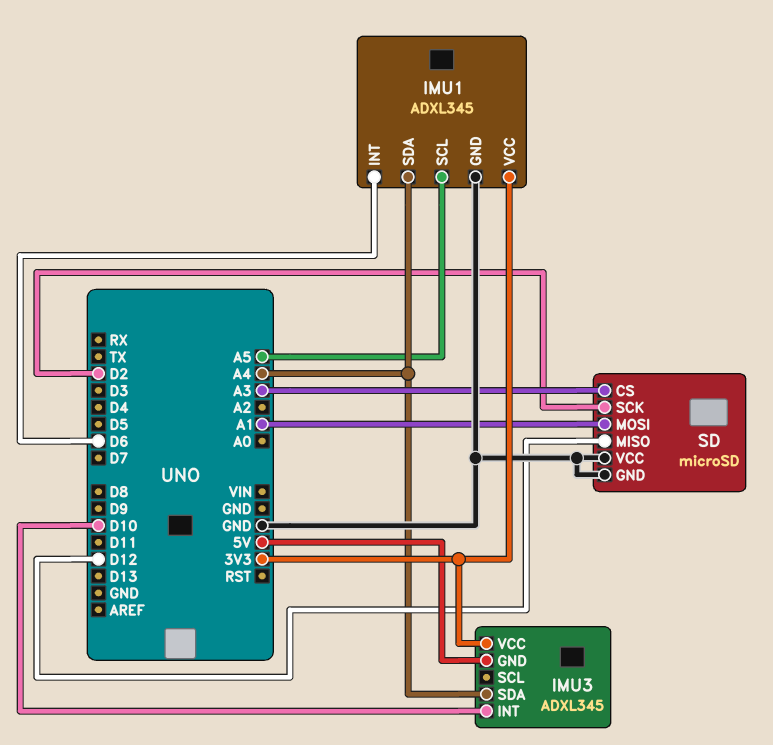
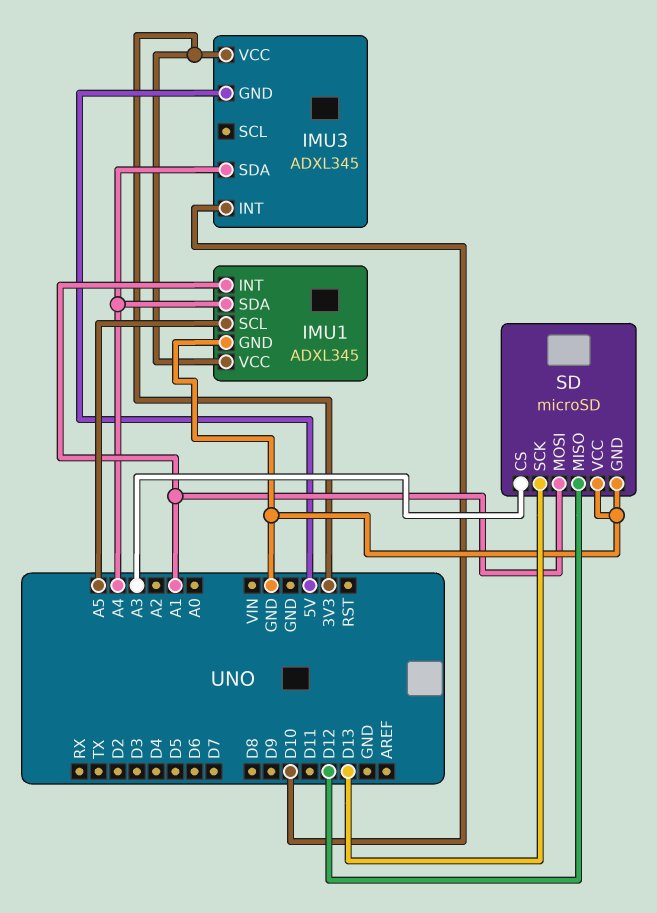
IMU1 pin INT: D6 -> A1
SD pin SCK: D2 -> D13

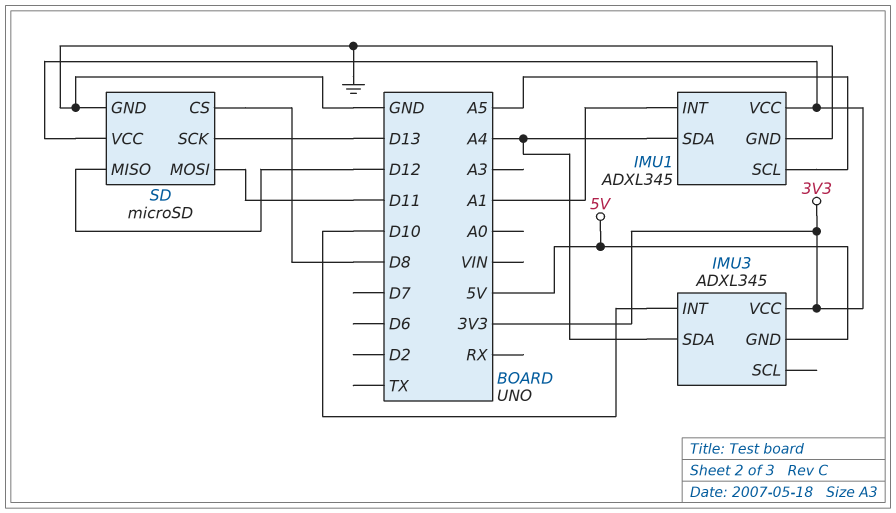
SD pin CS: A3 -> D8
SD pin MOSI: A1 -> D11
SD pin VCC: GND -> 3V3

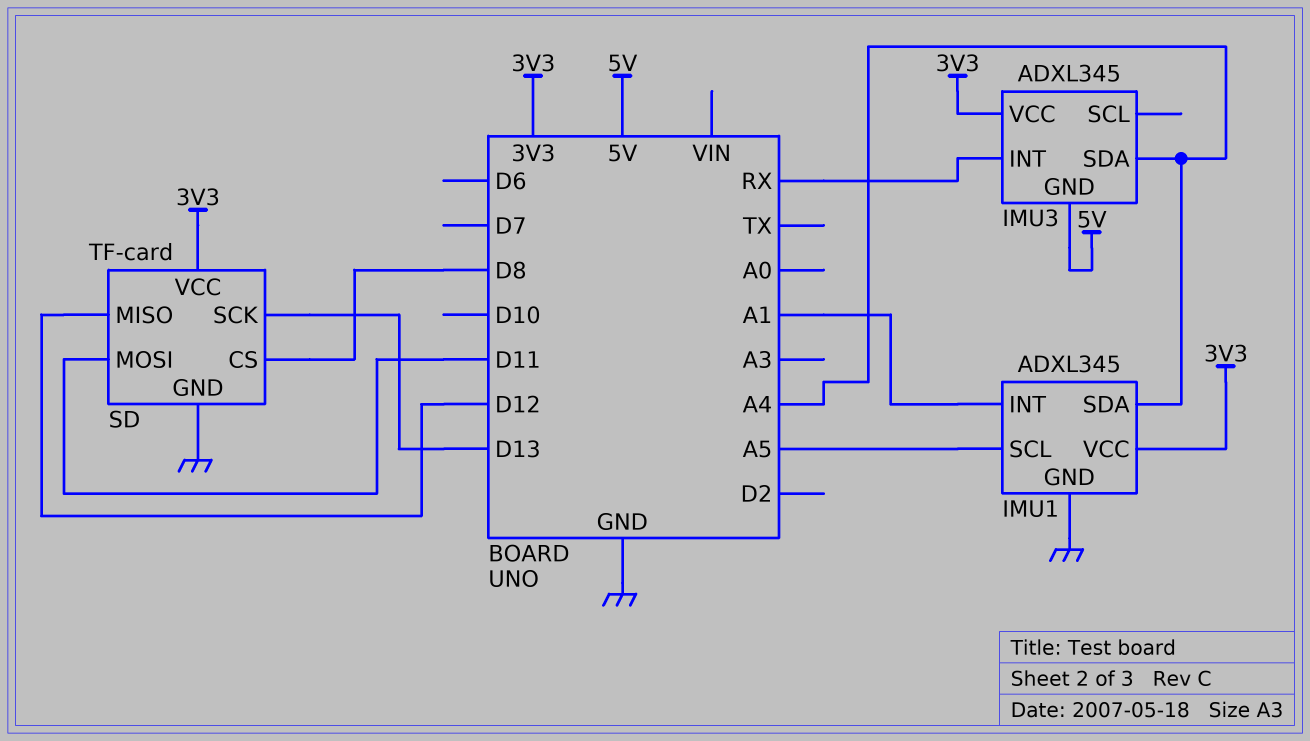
IMU3 pin INT: D10 -> RX
SD: microSD -> TF-card

